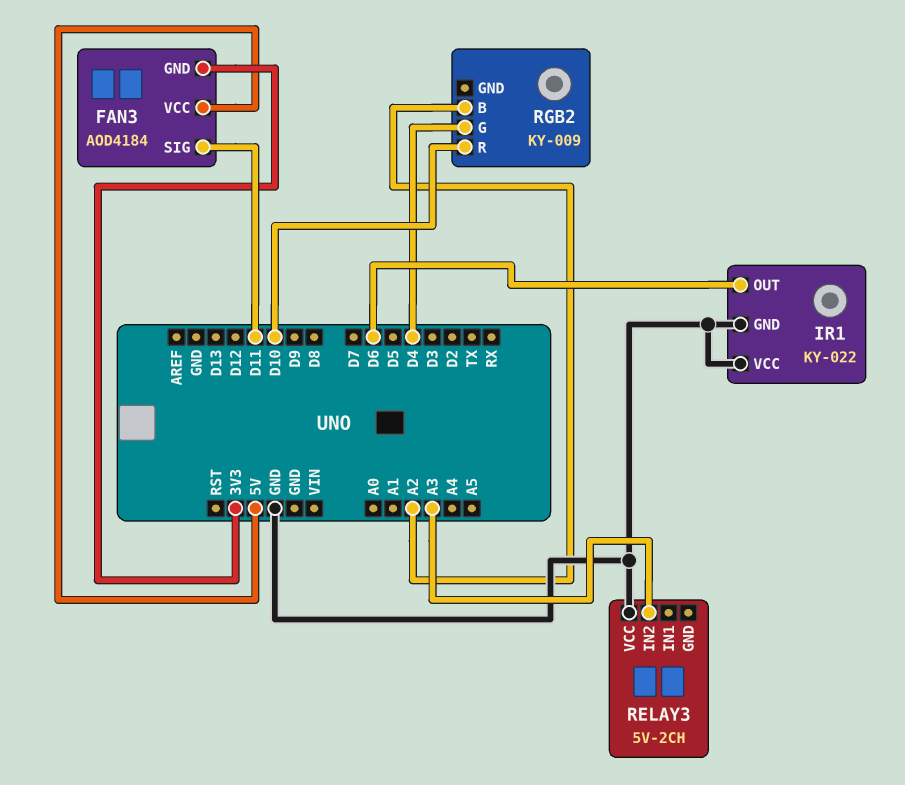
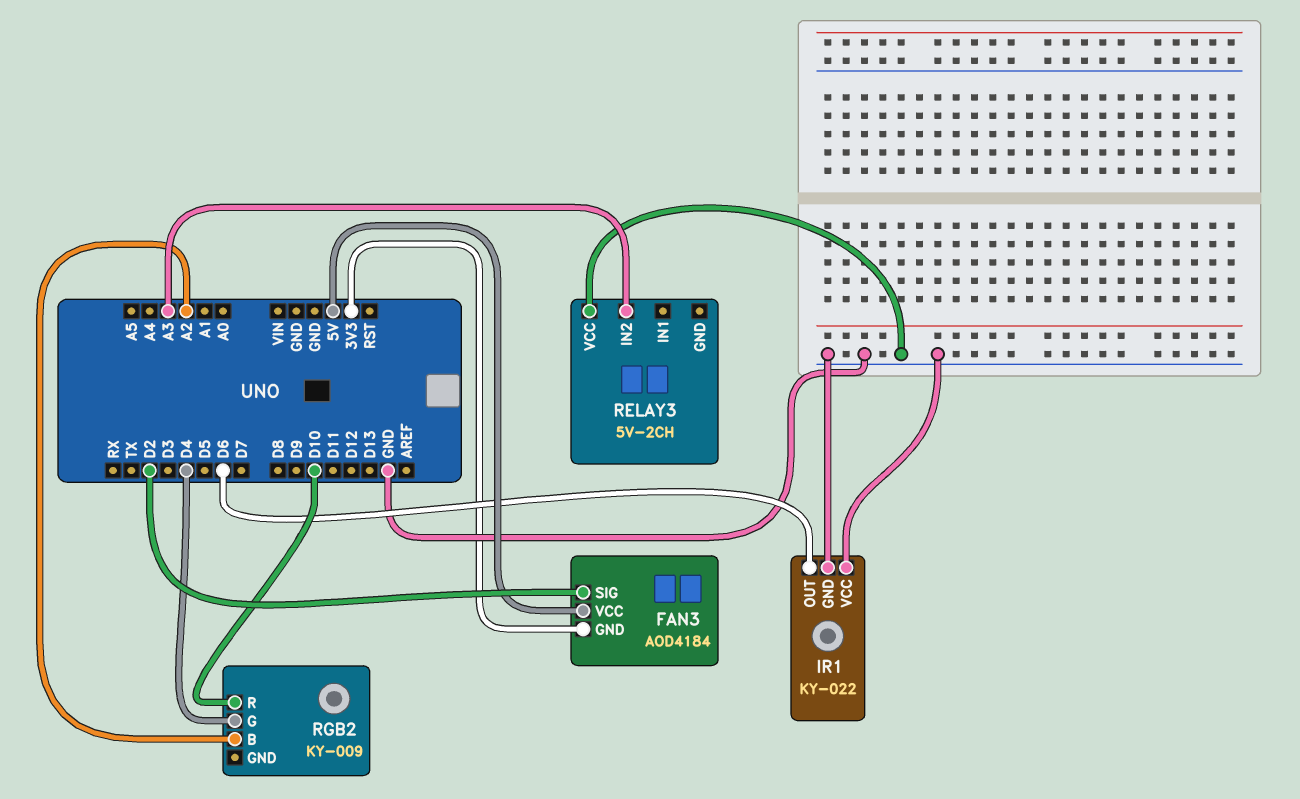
FAN3 pin SIG: D11 -> D2

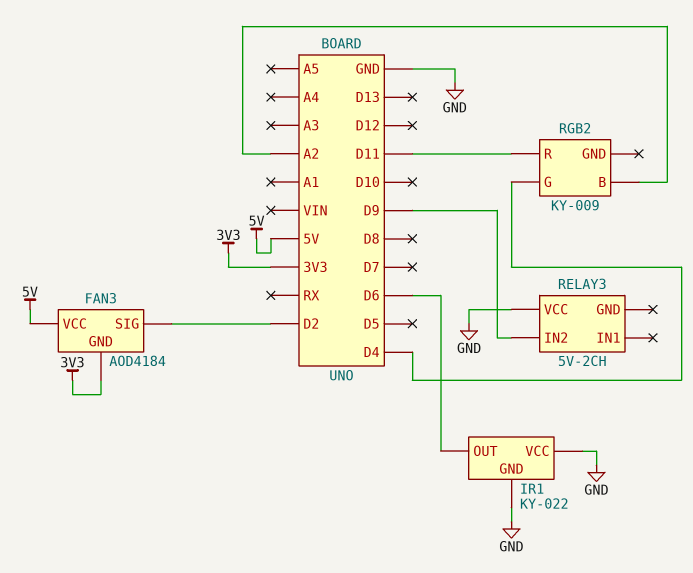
RELAY3 pin IN2: A3 -> D9
RGB2 pin R: D10 -> D11

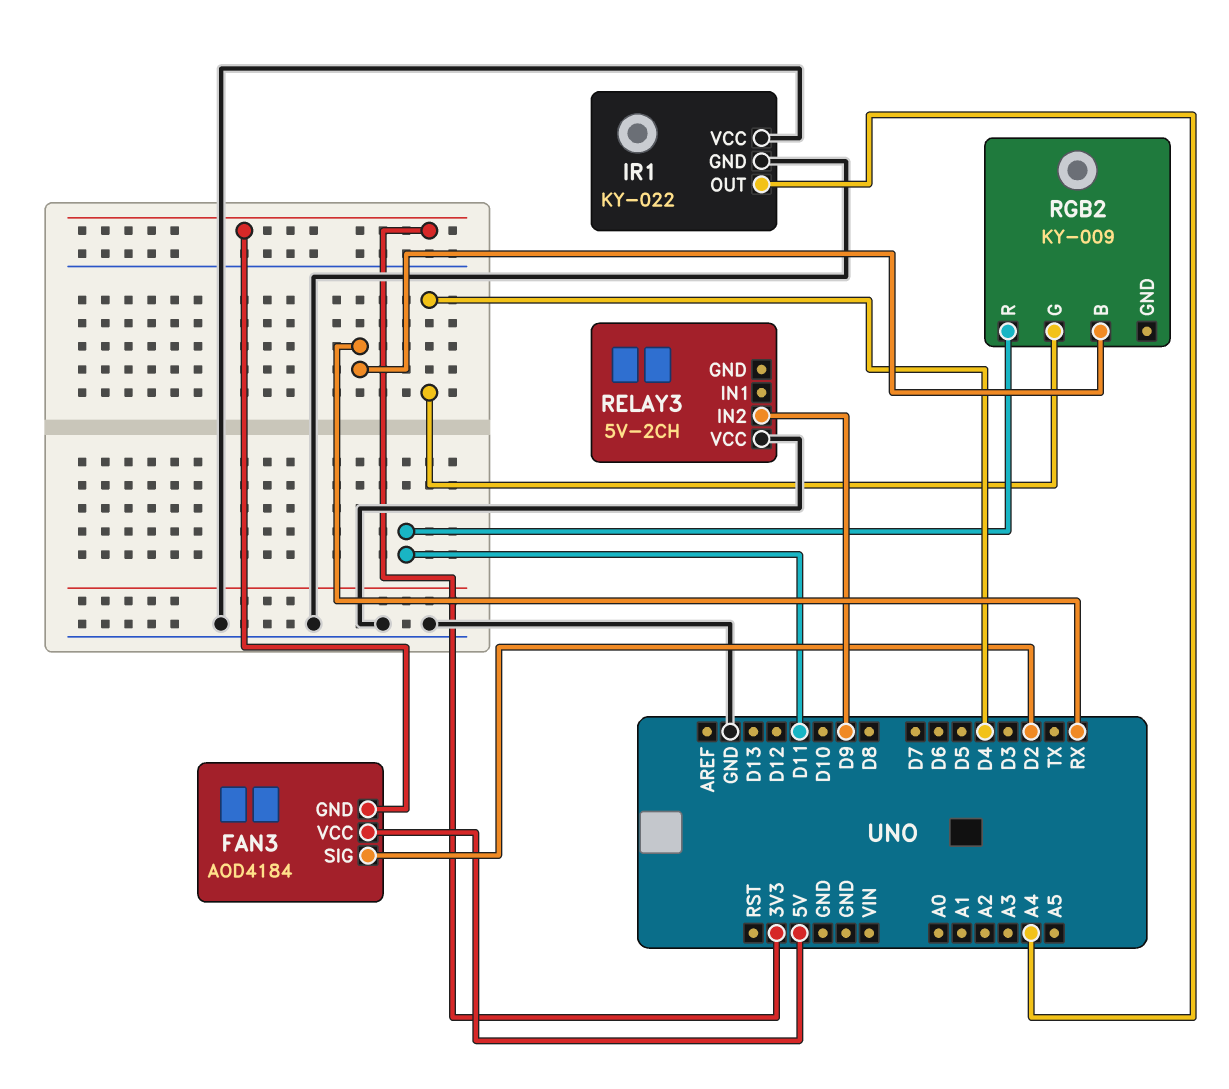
IR1 pin OUT: D6 -> A4
RGB2 pin B: A2 -> RX

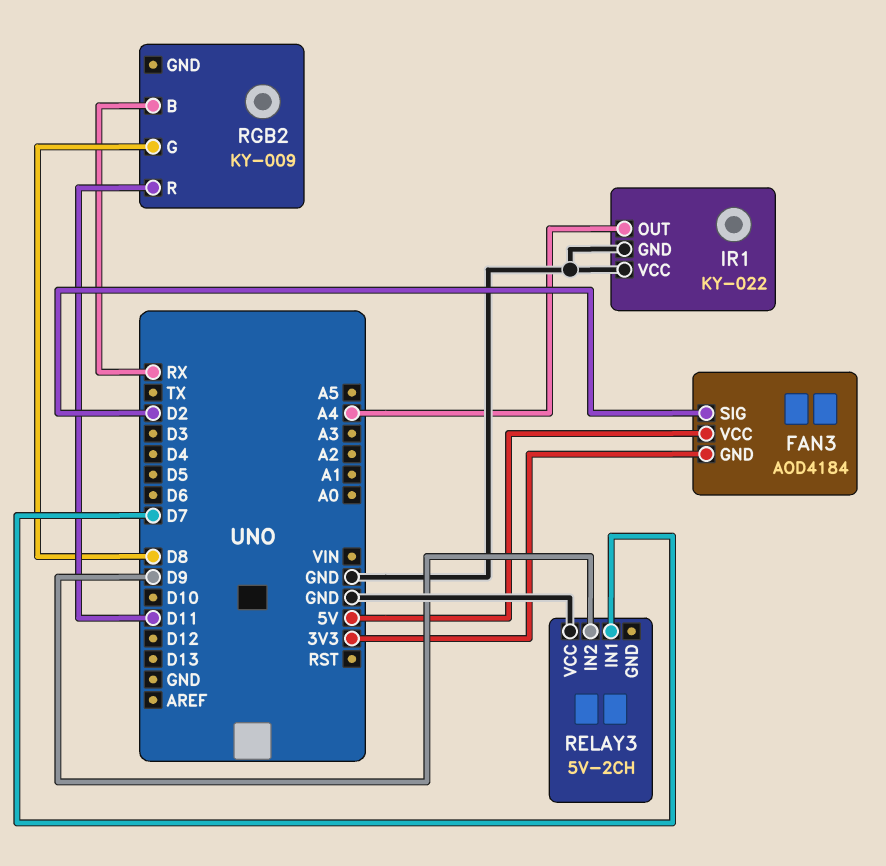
RELAY3 pin IN1: none -> D7
RGB2 pin G: D4 -> D8

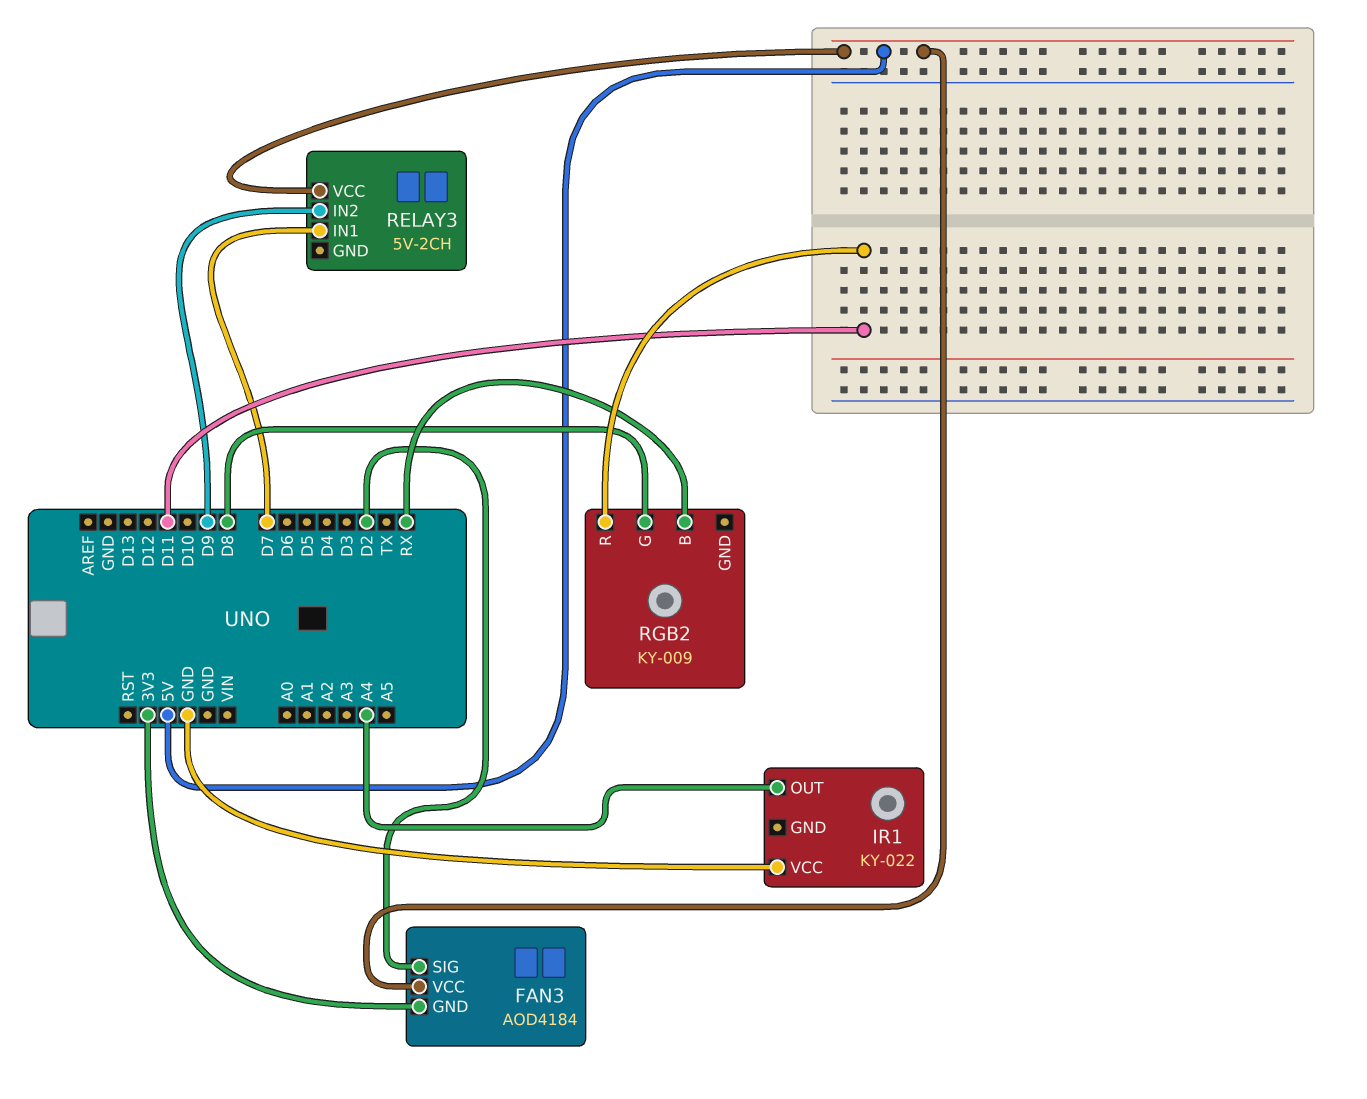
IR1 pin GND: GND -> none
RELAY3 pin VCC: GND -> 5V

